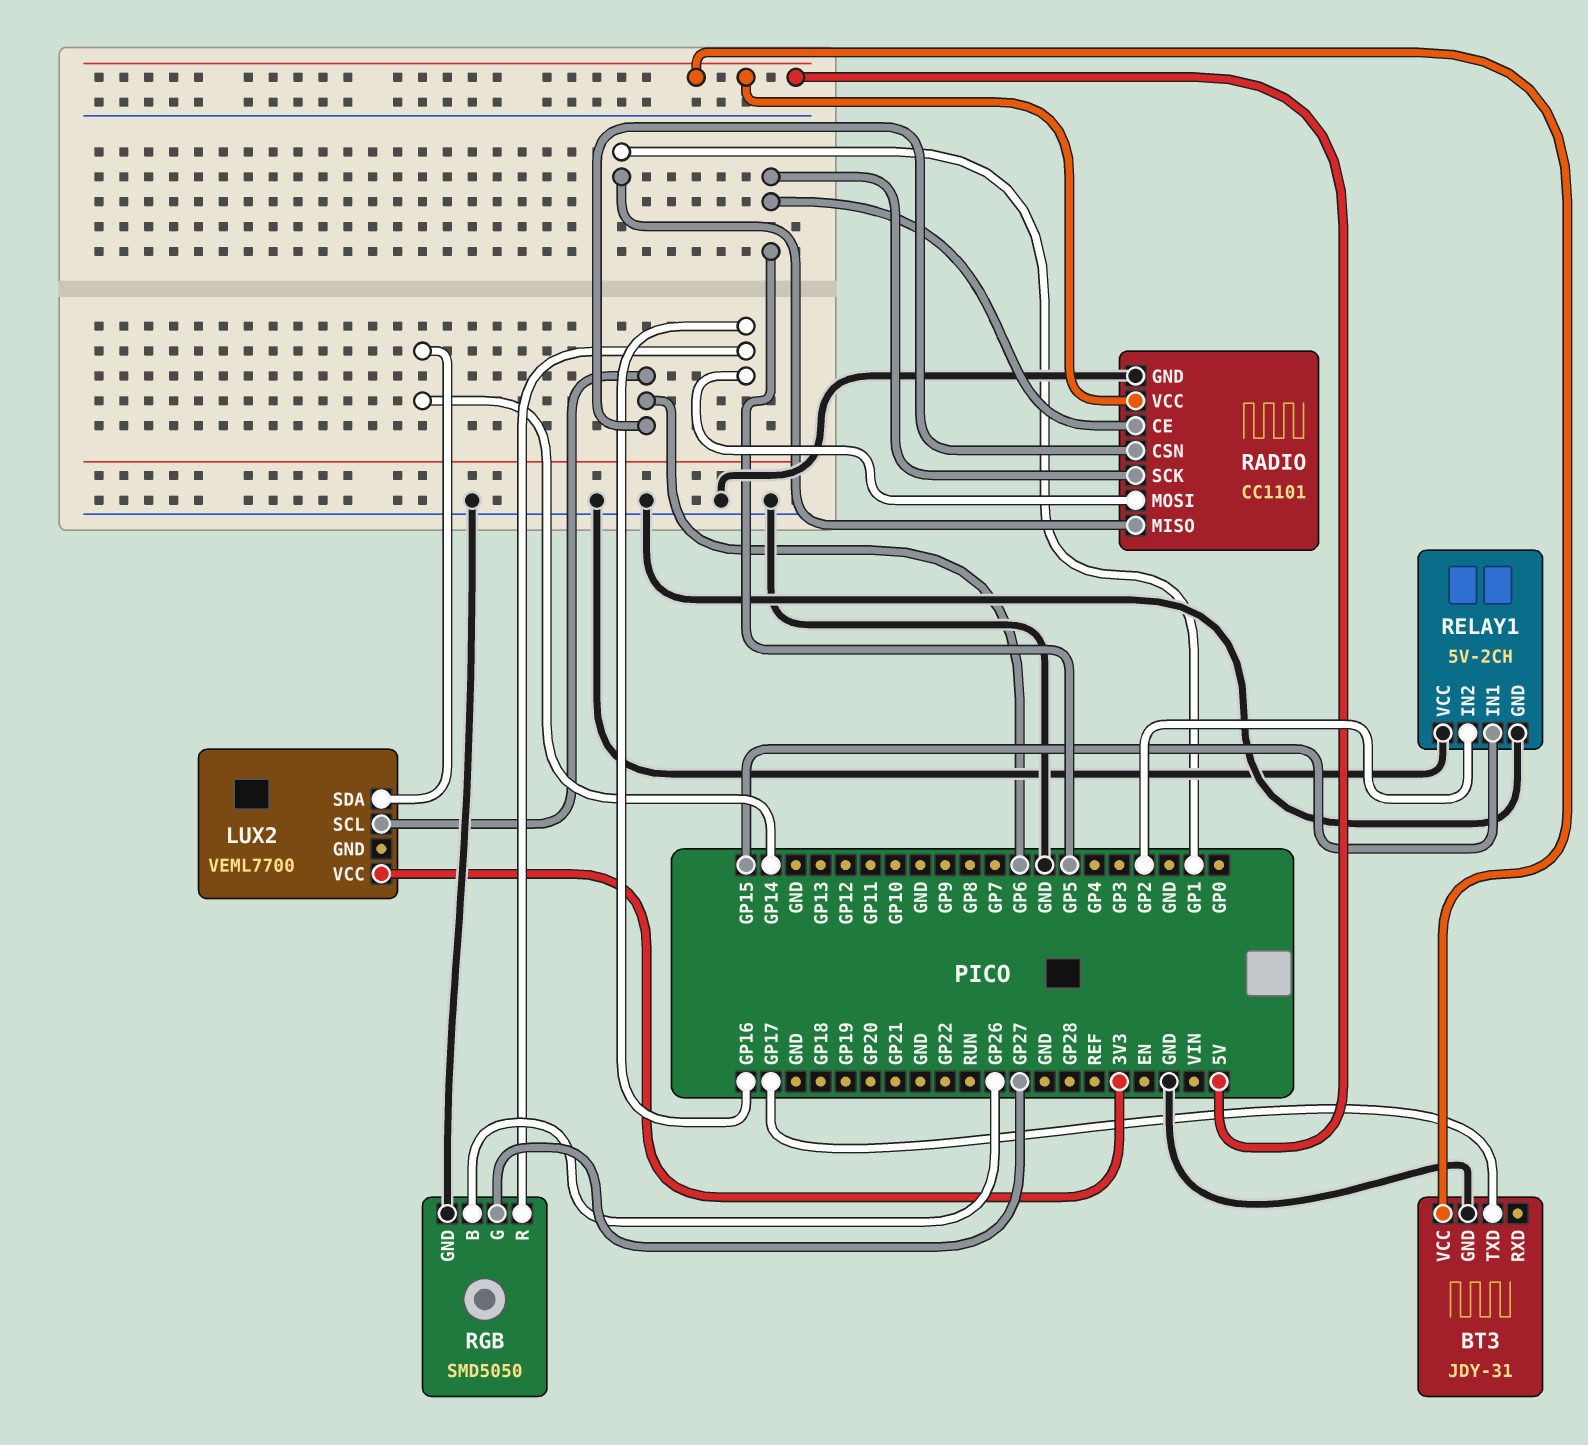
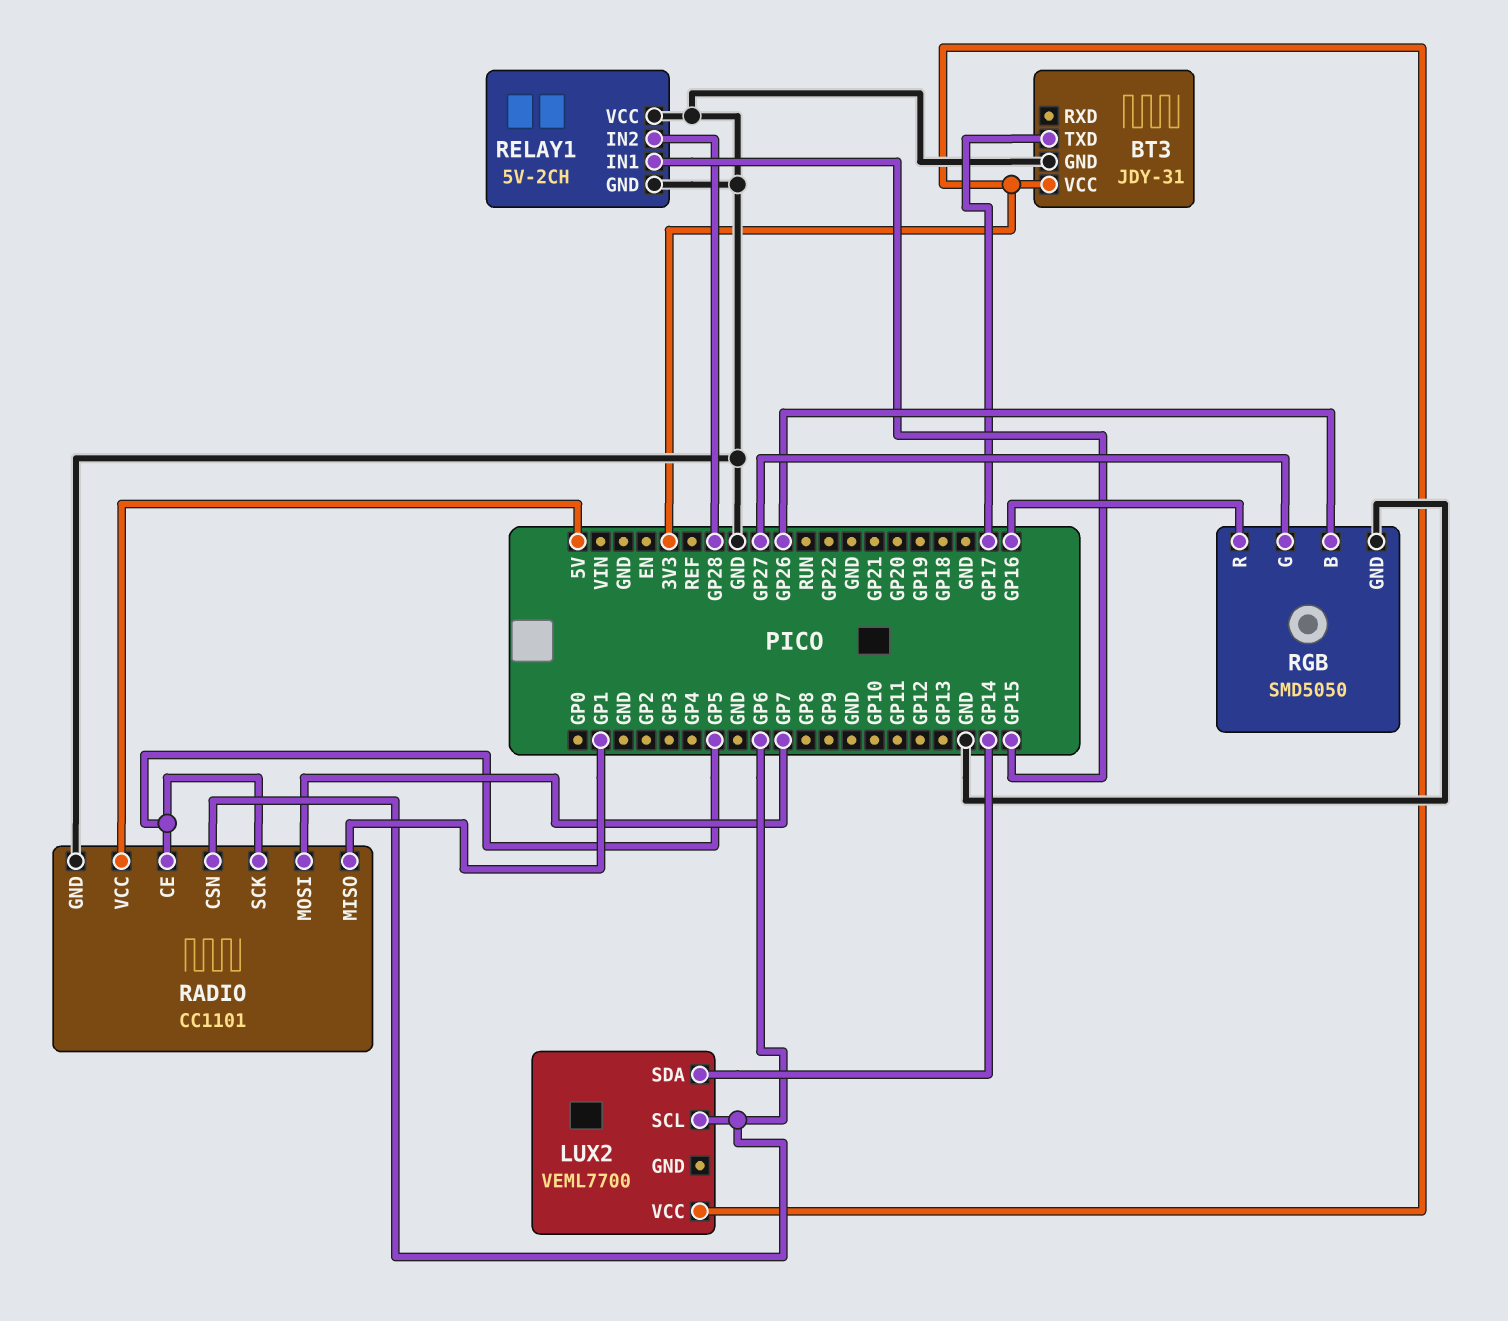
BT3 pin VCC: 5V -> 3V3
RADIO pin MOSI: GP16 -> GP7
RELAY1 pin IN2: GP2 -> GP28

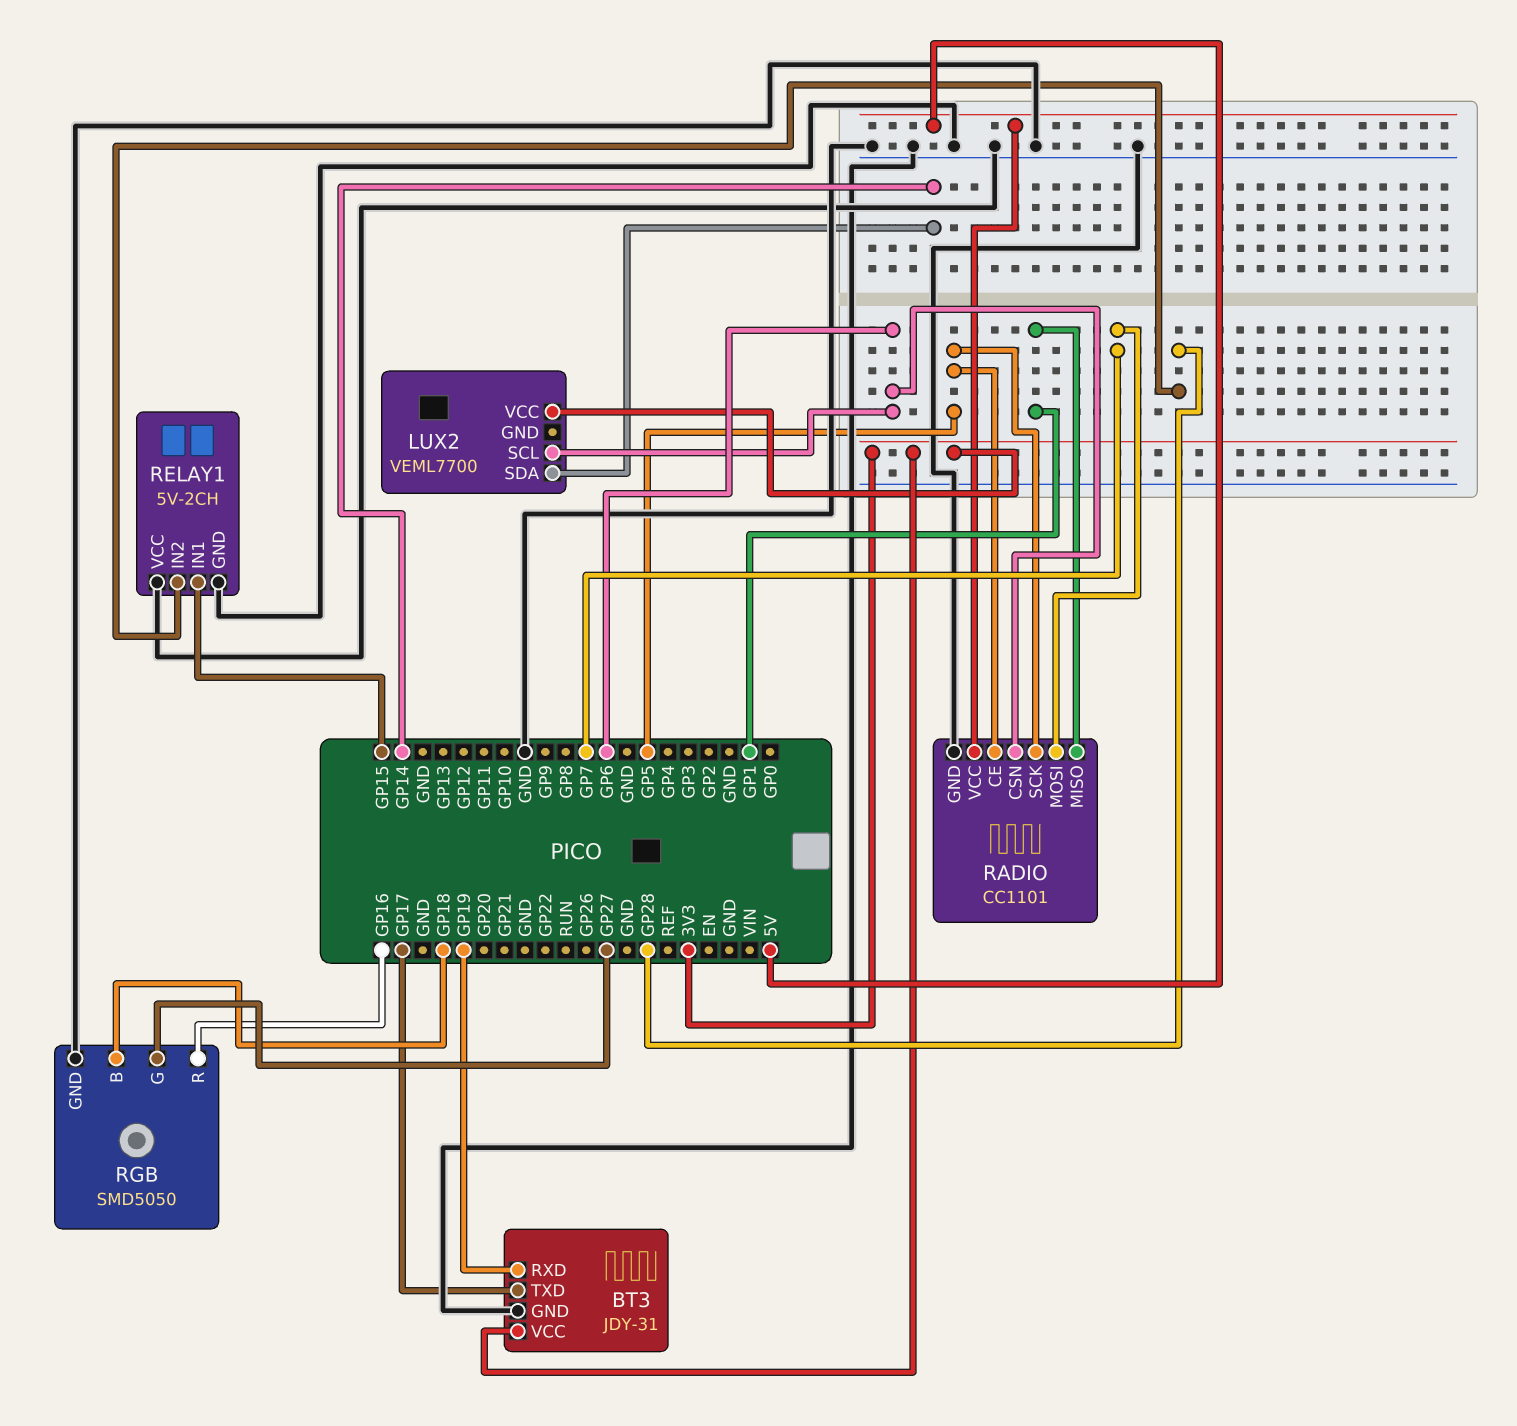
BT3 pin RXD: none -> GP19
RGB pin B: GP26 -> GP18

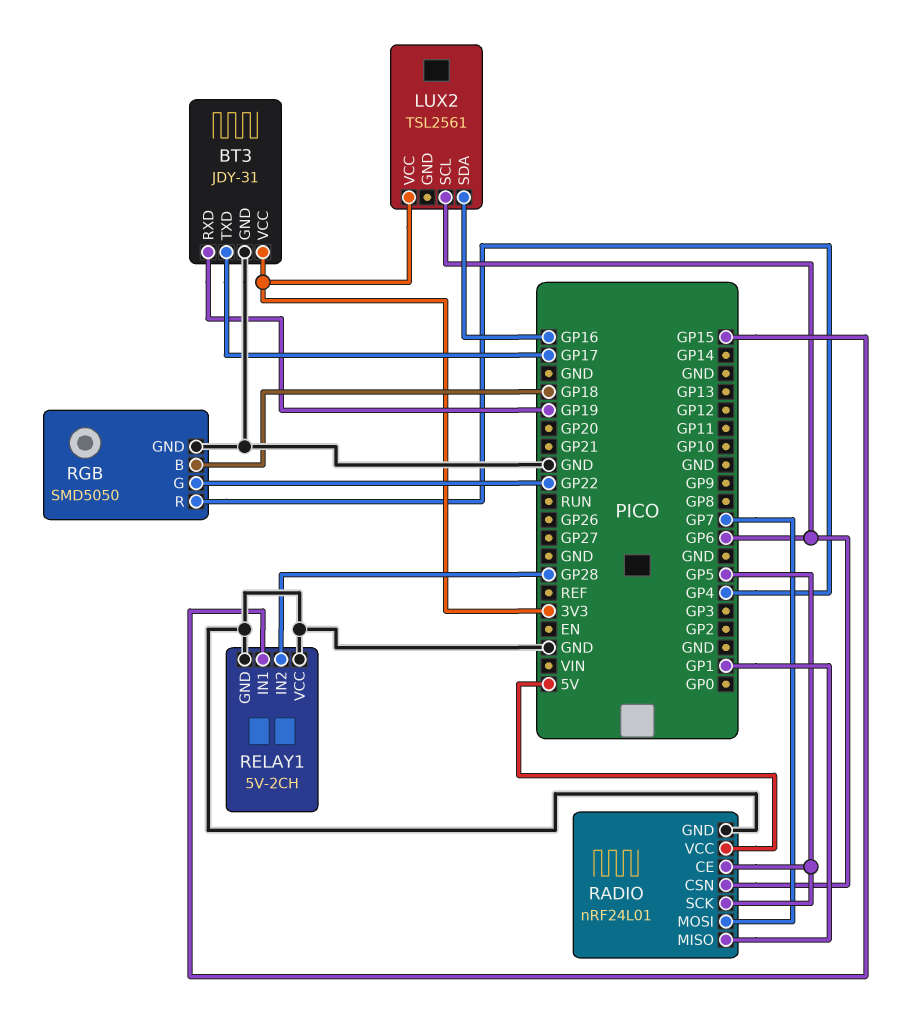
LUX2: VEML7700 -> TSL2561
LUX2 pin SDA: GP14 -> GP16
RADIO: CC1101 -> nRF24L01
RGB pin G: GP27 -> GP22
RGB pin R: GP16 -> GP4

